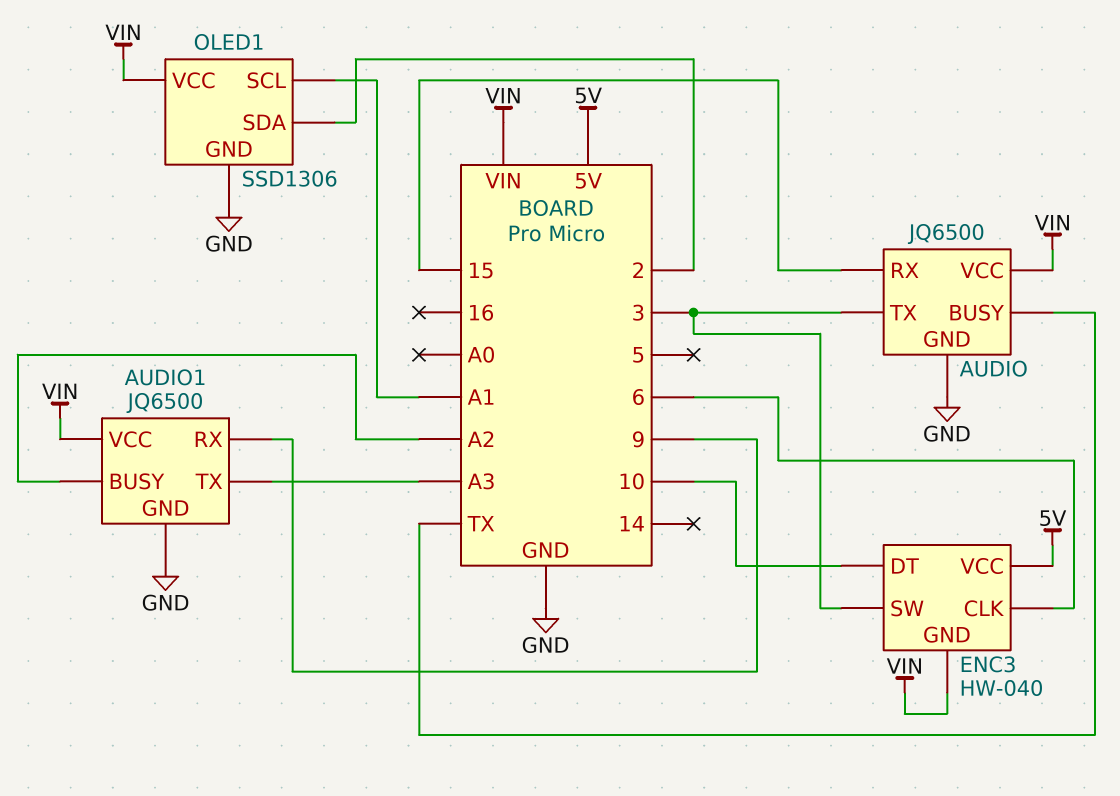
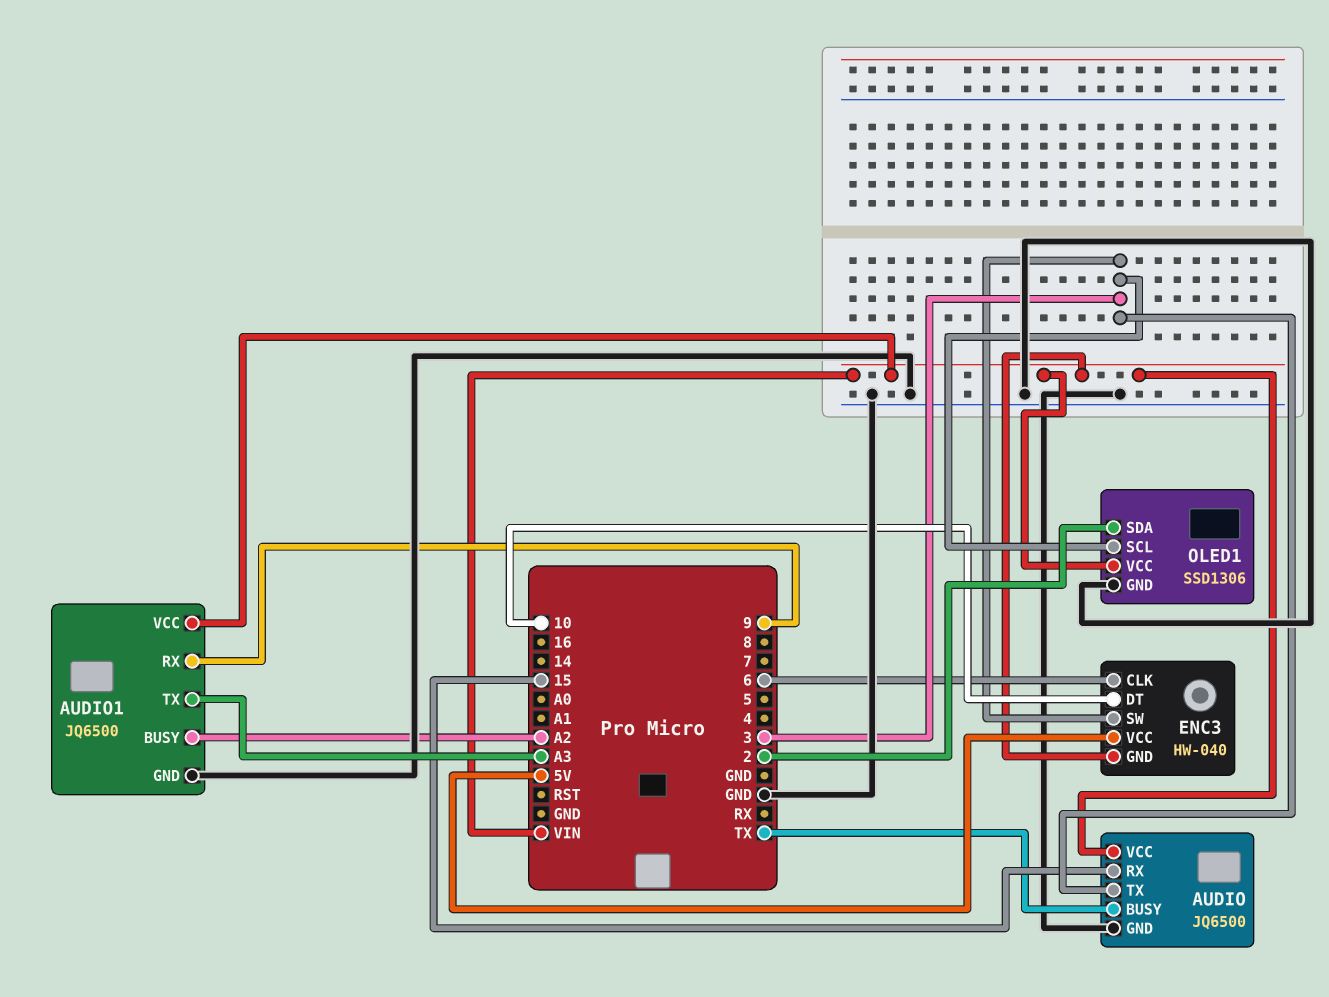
OLED1 pin SCL: A1 -> 3

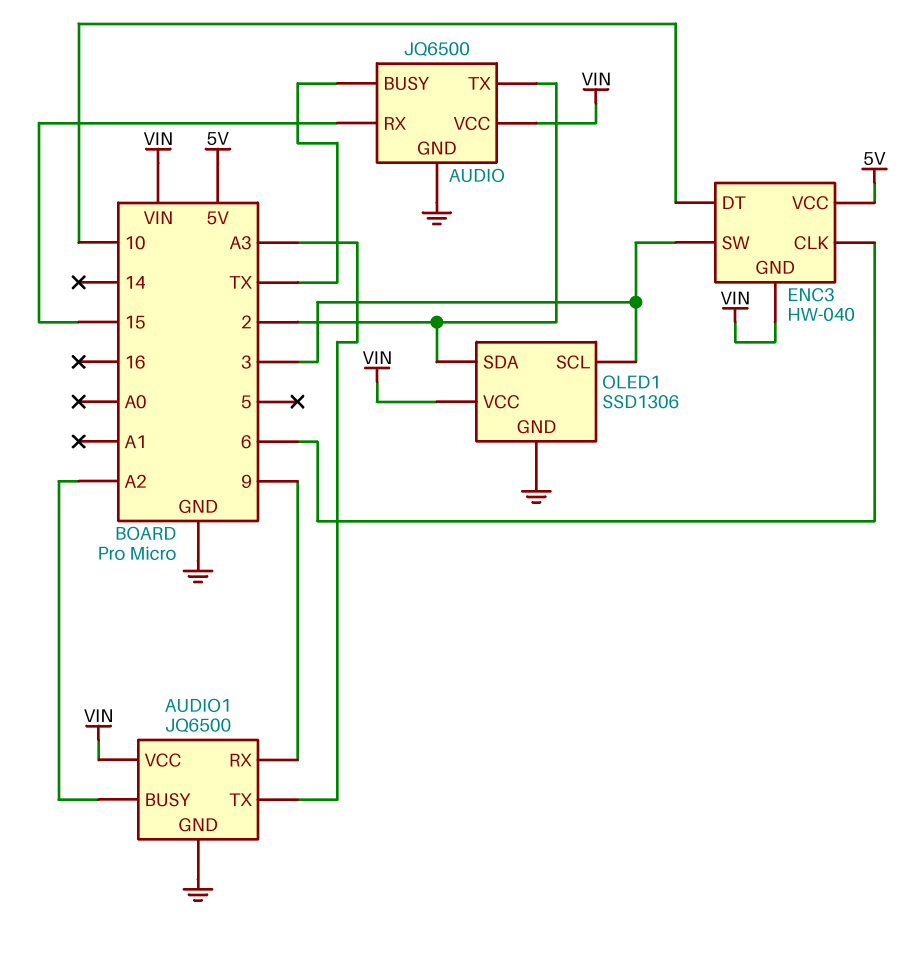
AUDIO pin TX: 3 -> 2

